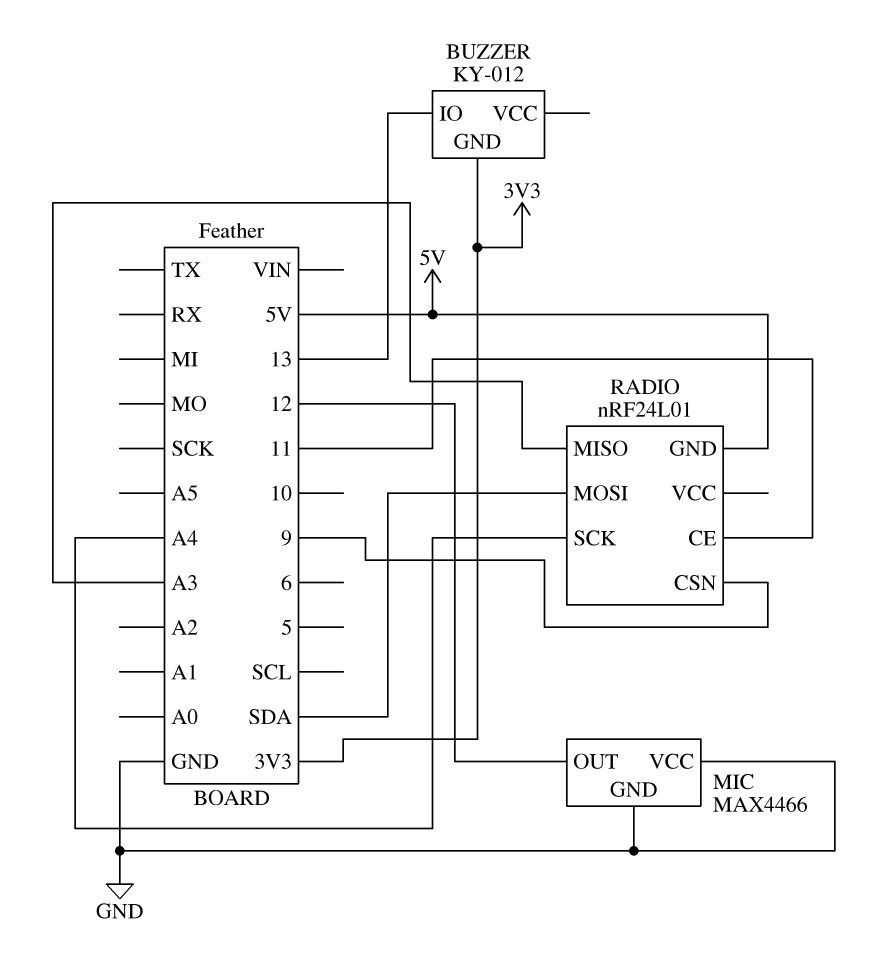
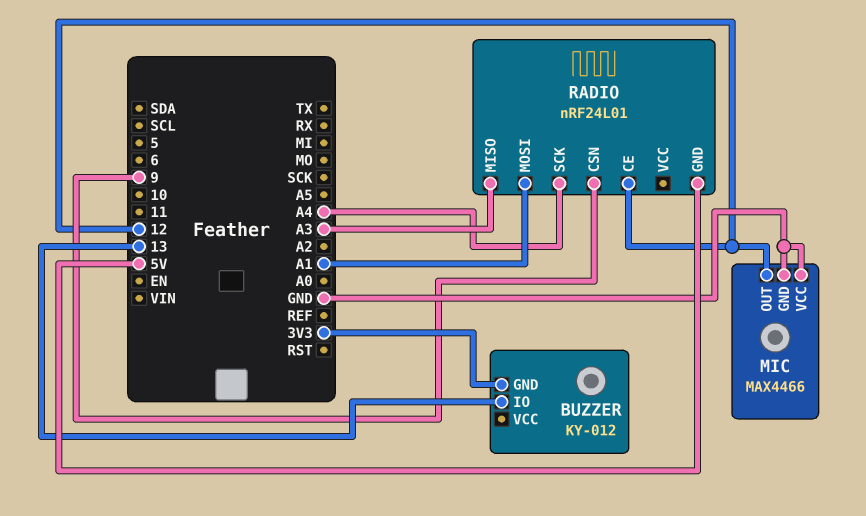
RADIO pin CE: 11 -> 12
RADIO pin MOSI: SDA -> A1

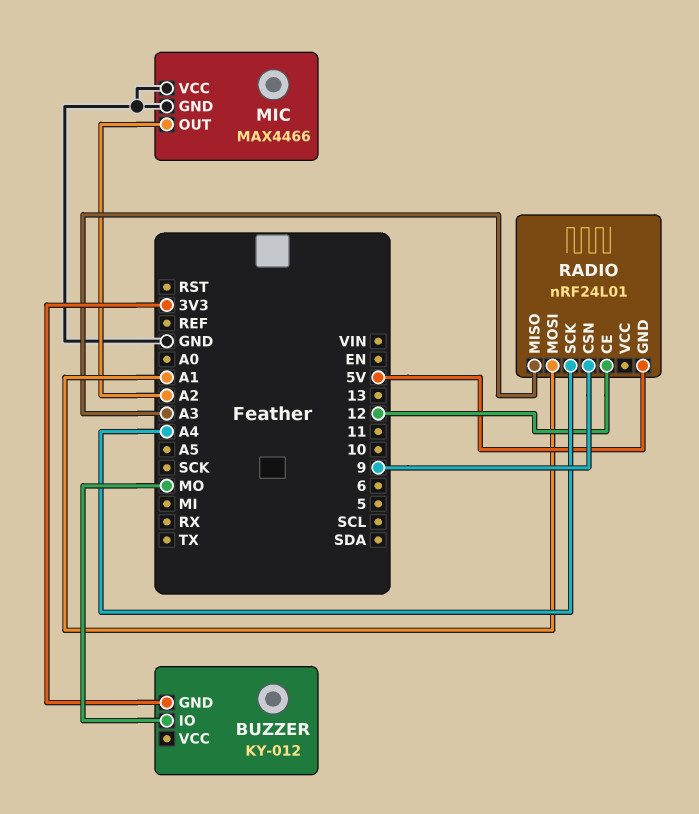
BUZZER pin IO: 13 -> MO
MIC pin OUT: 12 -> A2

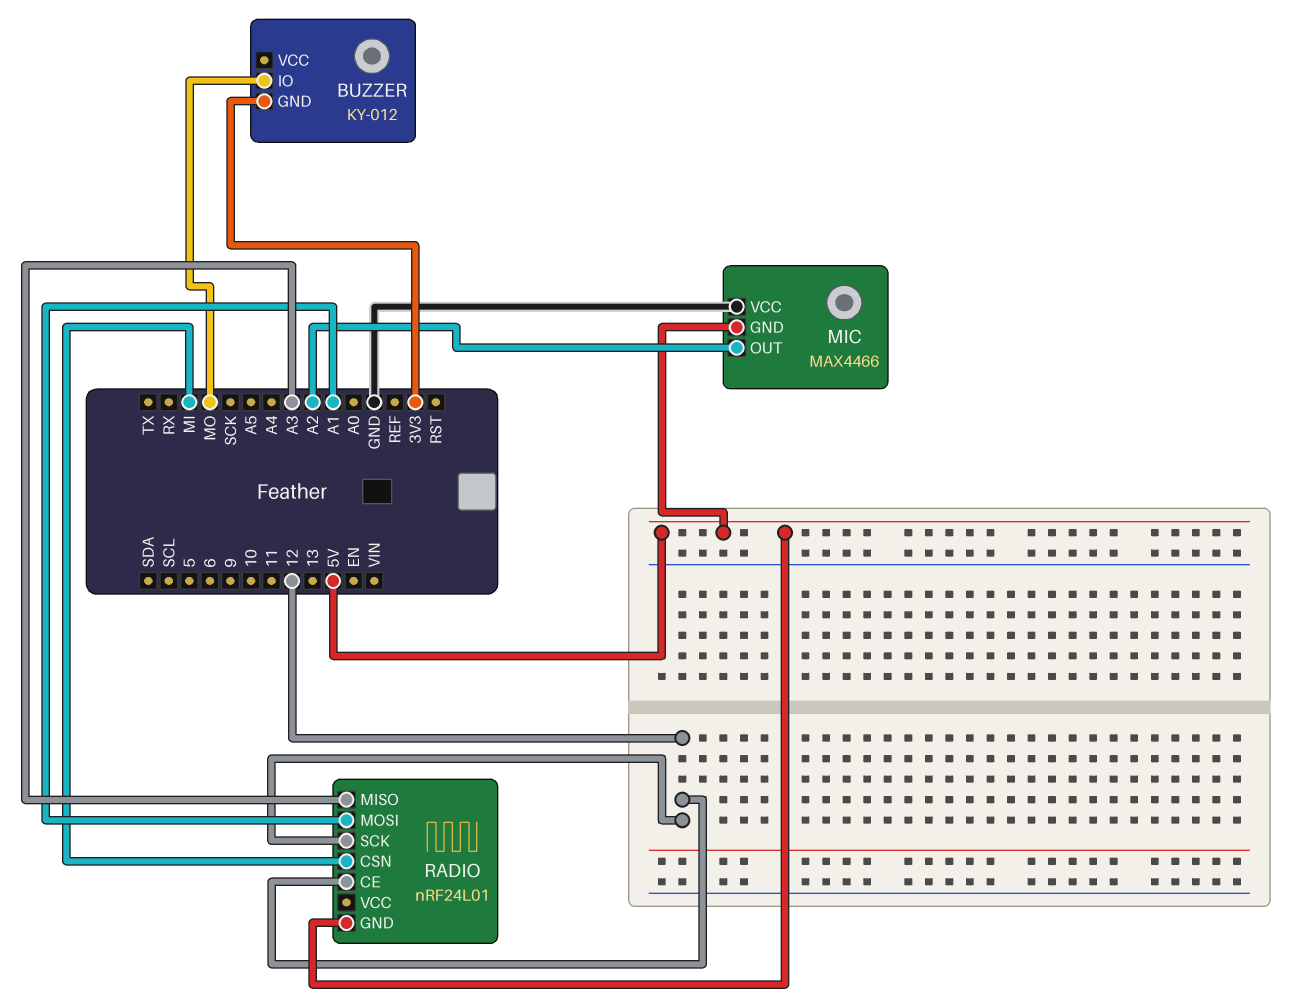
MIC pin GND: GND -> 5V
RADIO pin CSN: 9 -> MI
RADIO pin SCK: A4 -> 12

